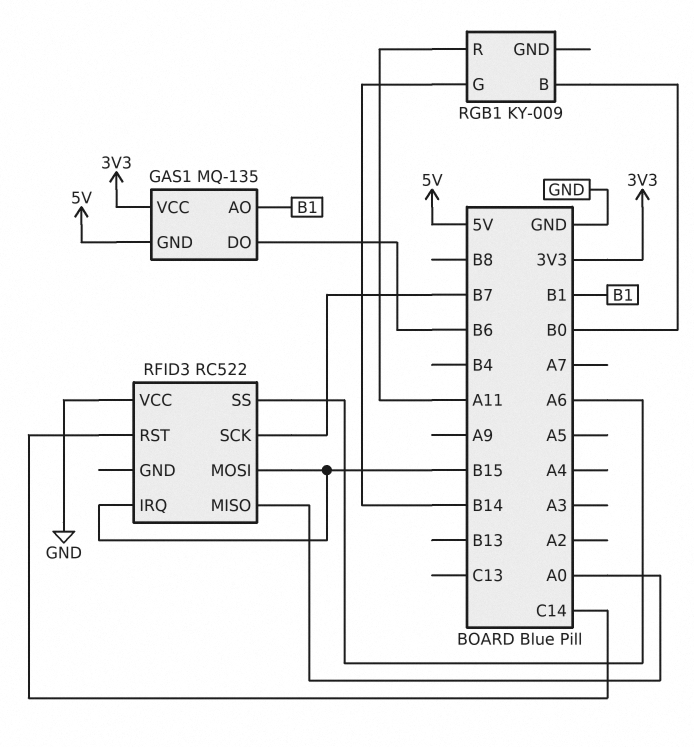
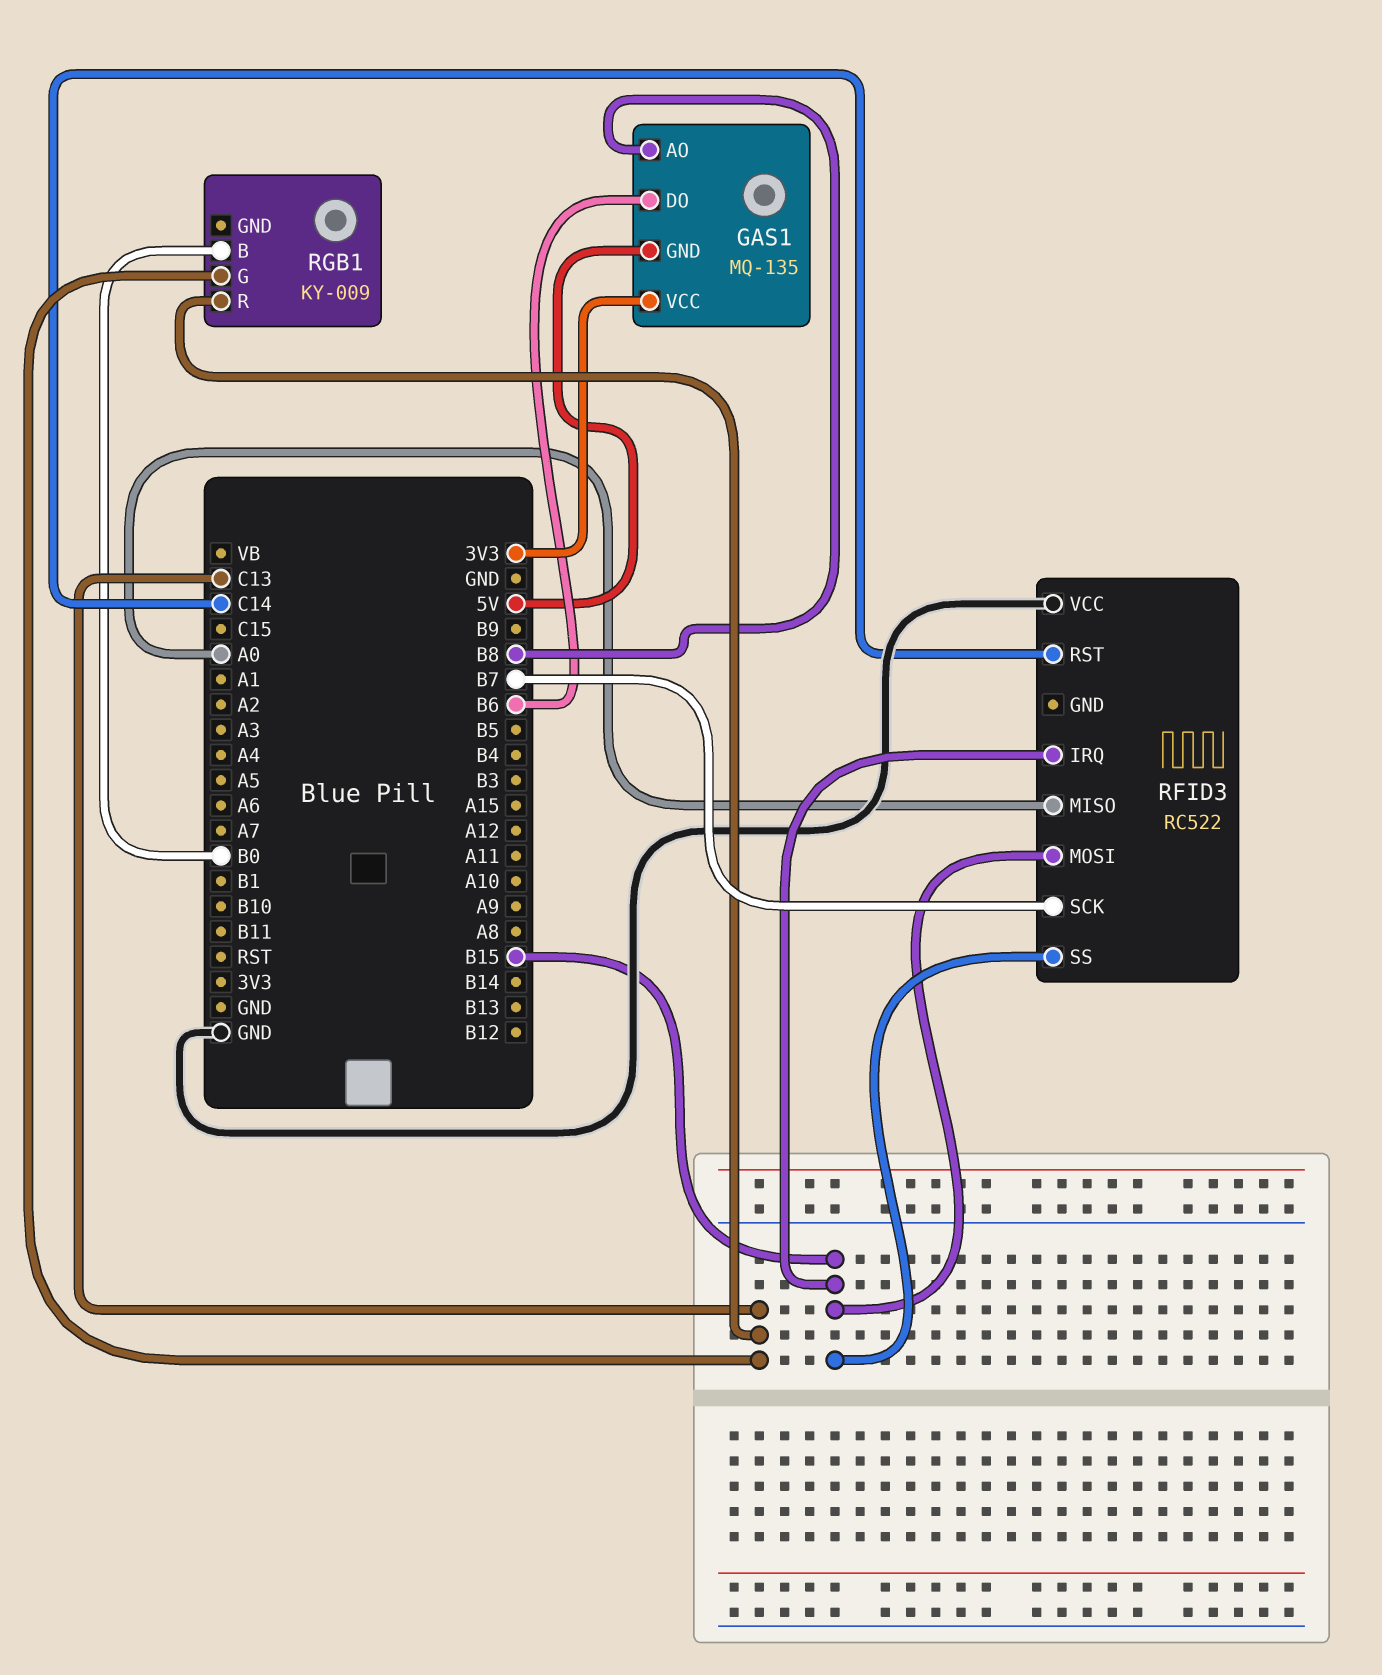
GAS1 pin AO: B1 -> B8
RFID3 pin SS: A6 -> B15
RGB1 pin G: B14 -> C13
RGB1 pin R: A11 -> C13

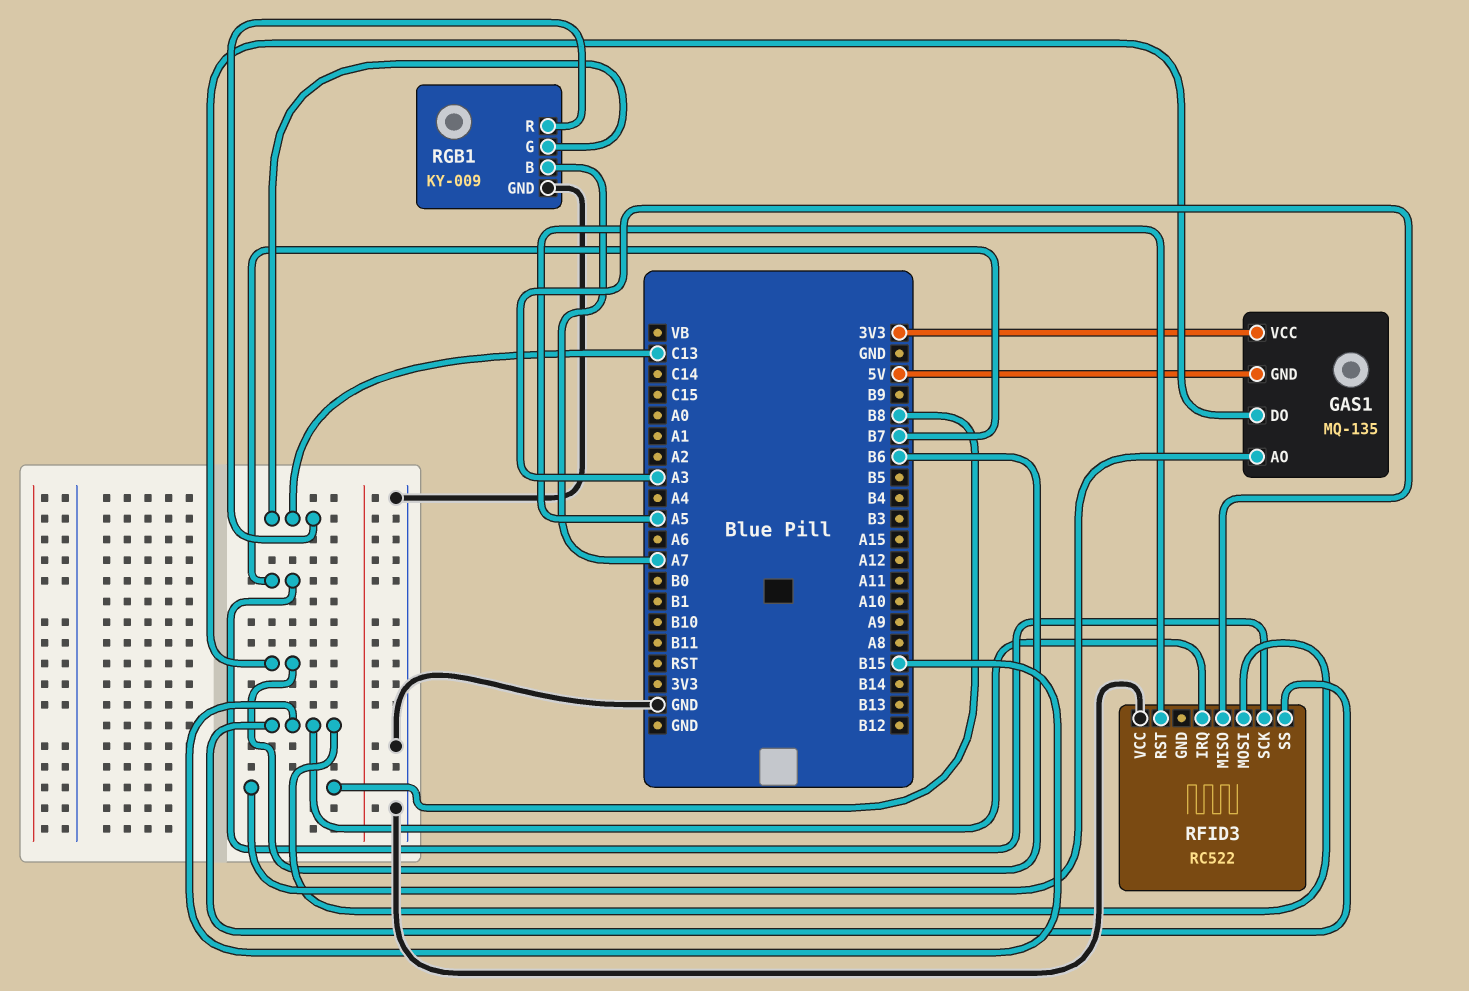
RFID3 pin MISO: A0 -> A3
RFID3 pin RST: C14 -> A5
RGB1 pin B: B0 -> A7
RGB1 pin GND: none -> GND

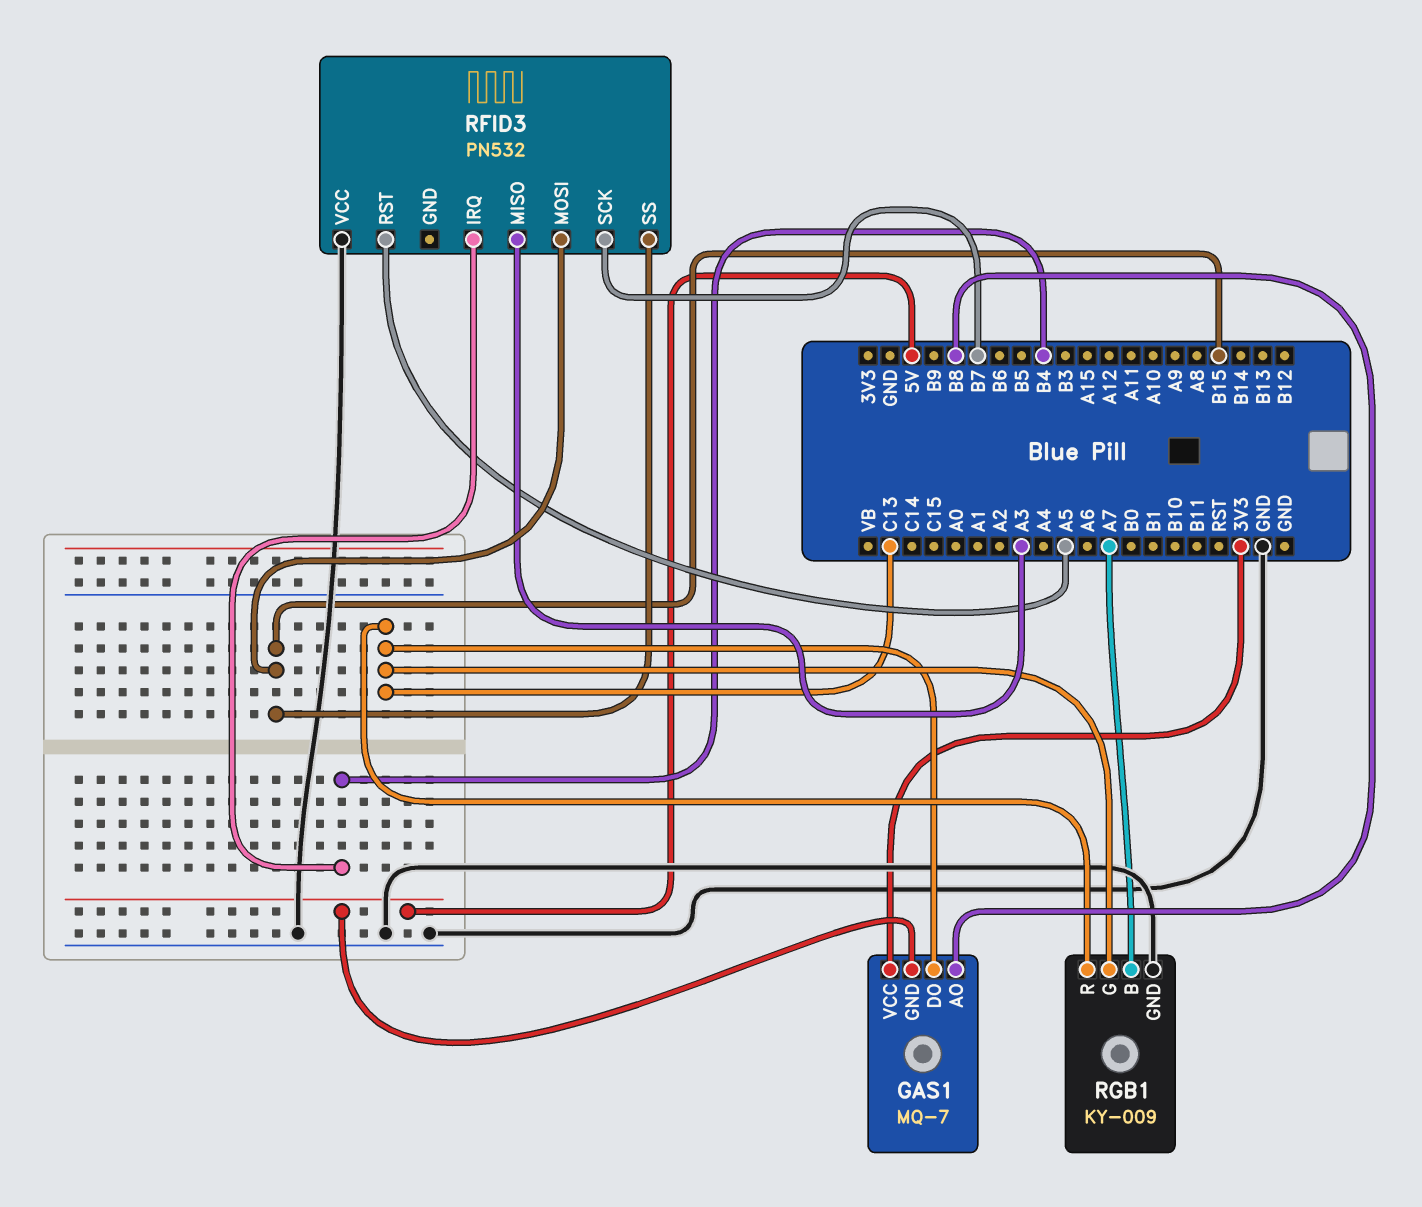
GAS1: MQ-135 -> MQ-7
GAS1 pin DO: B6 -> C13
RFID3: RC522 -> PN532
RFID3 pin IRQ: B15 -> B4

